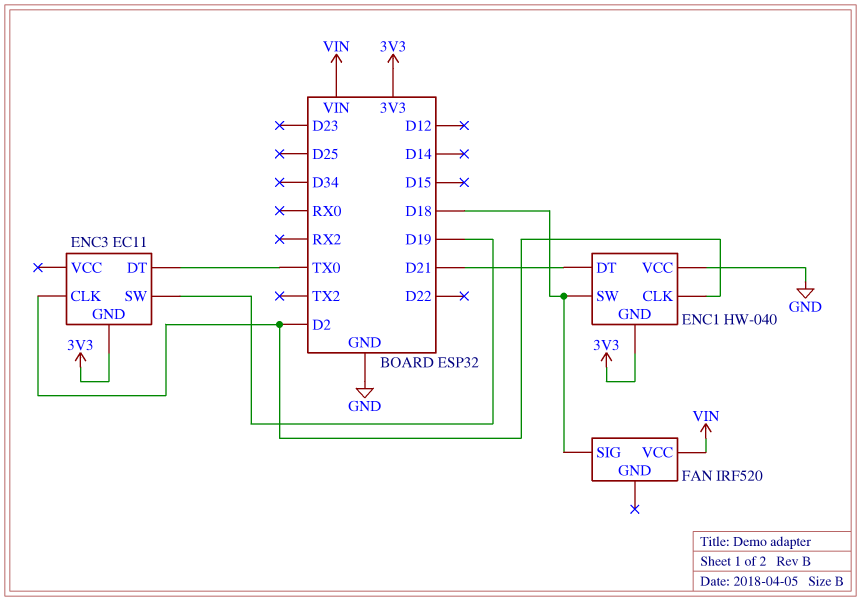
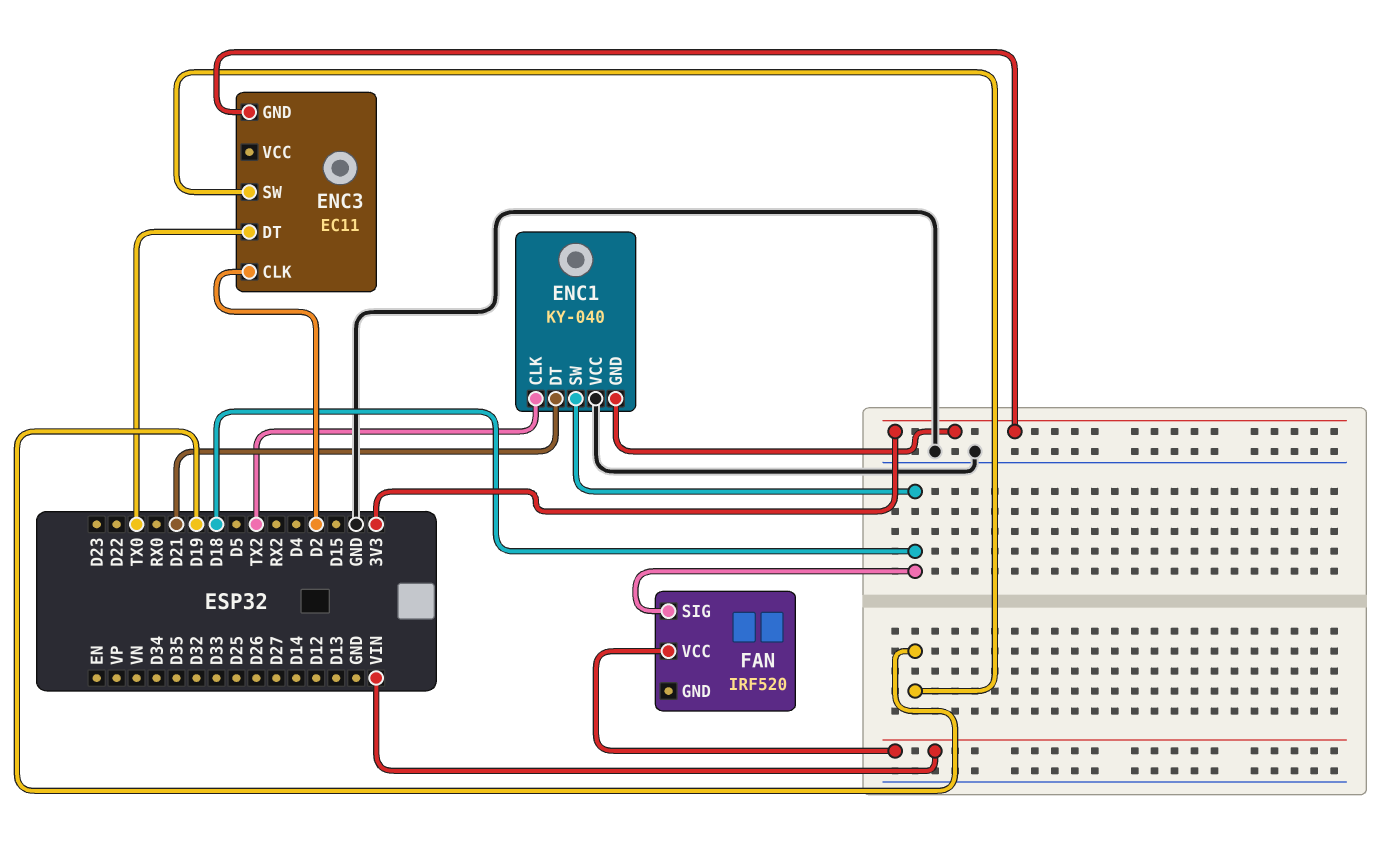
ENC1: HW-040 -> KY-040
ENC1 pin CLK: D2 -> TX2

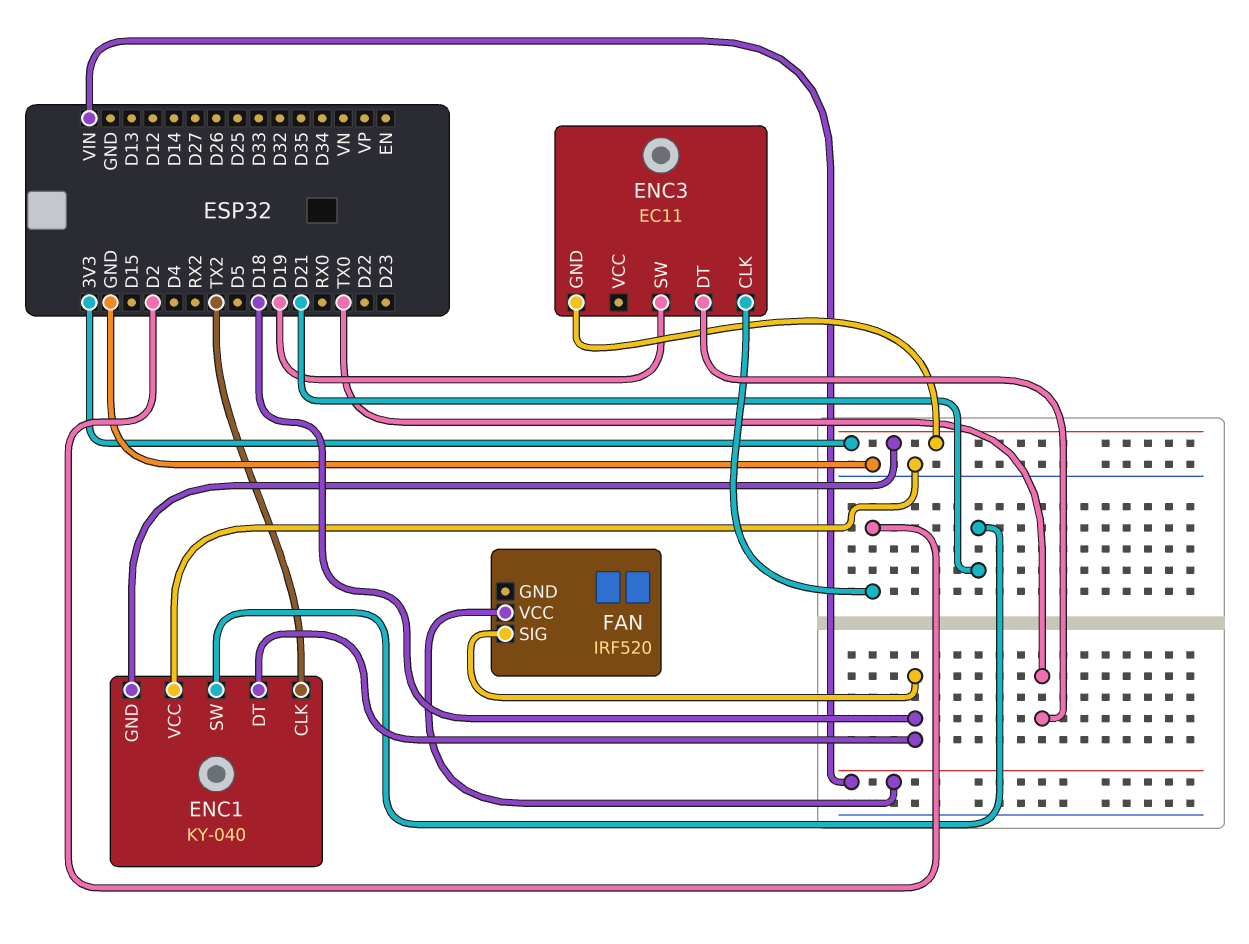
ENC1 pin DT: D21 -> D18
ENC1 pin SW: D18 -> D21

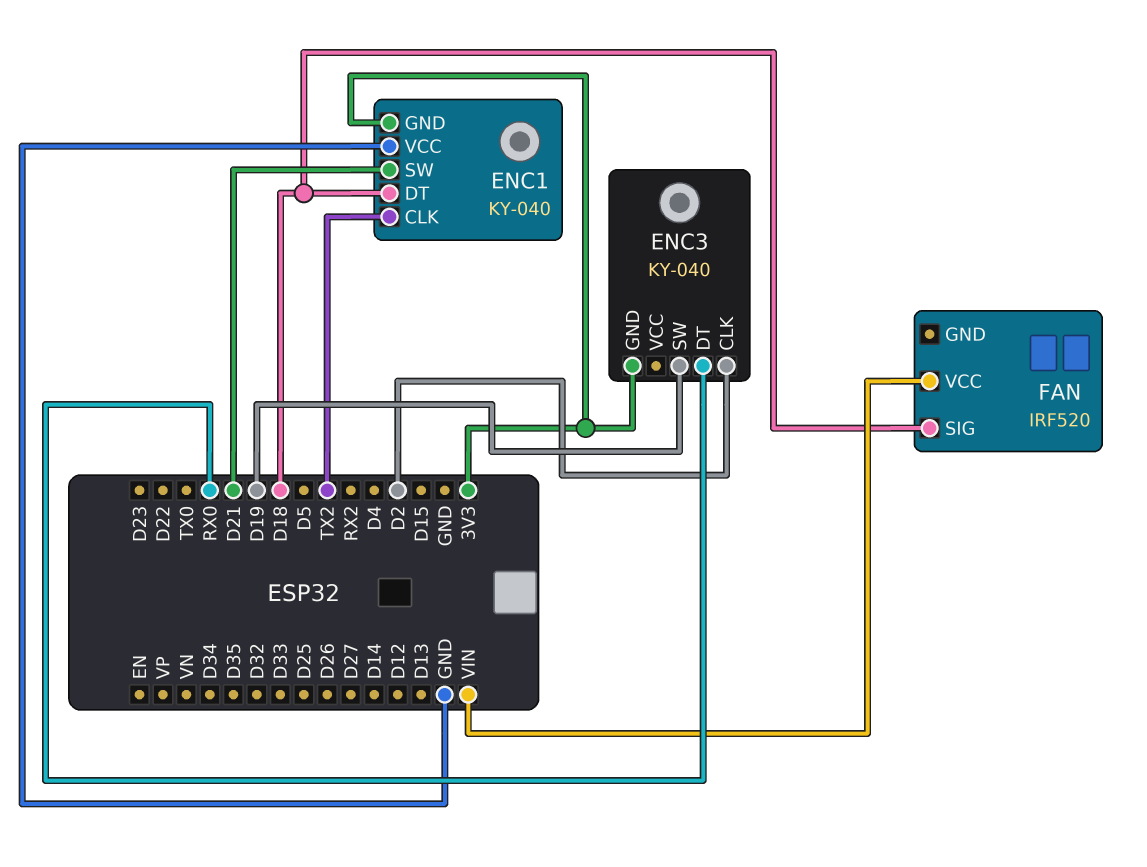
ENC3: EC11 -> KY-040
ENC3 pin DT: TX0 -> RX0

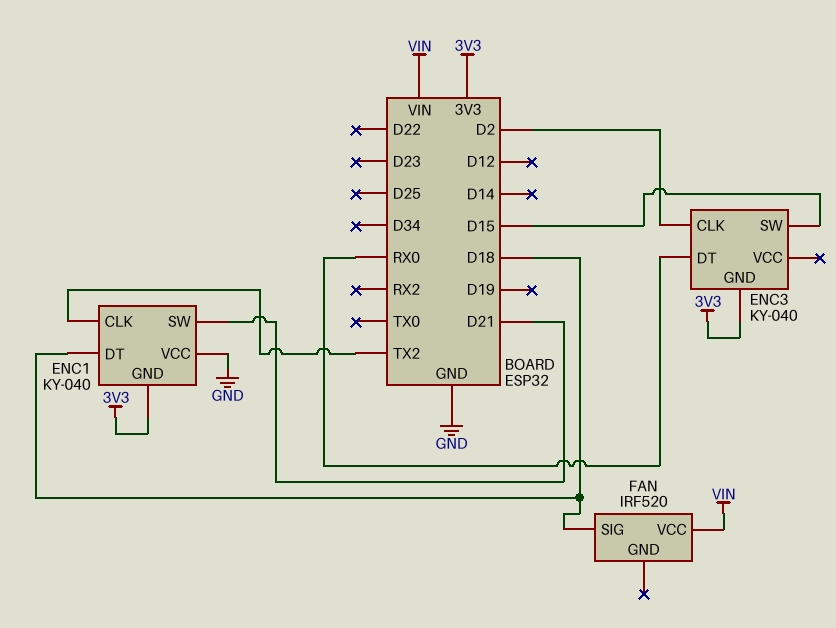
ENC3 pin SW: D19 -> D15

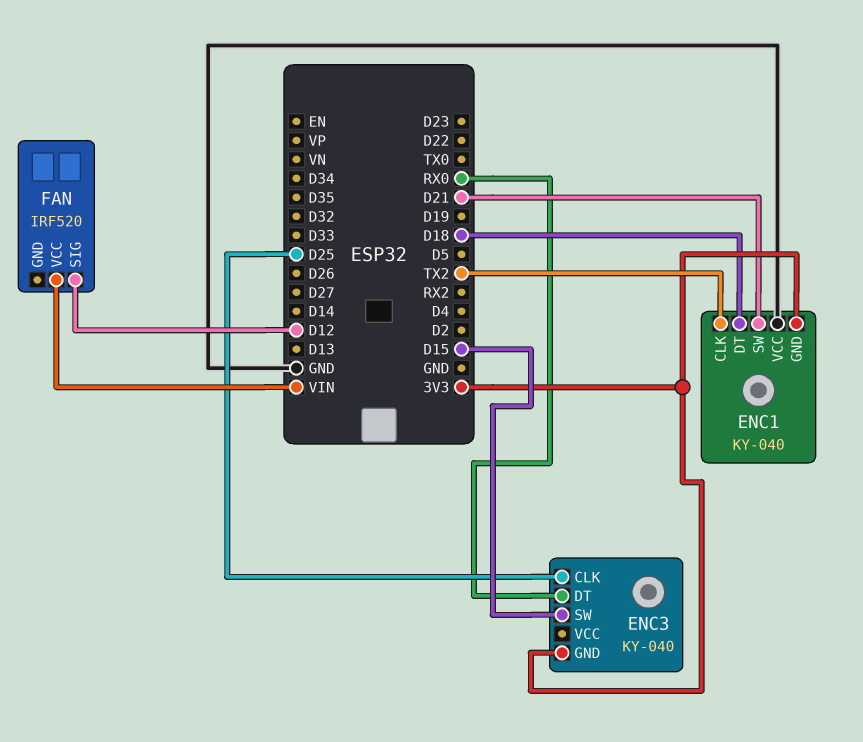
ENC3 pin CLK: D2 -> D25
FAN pin SIG: D18 -> D12

